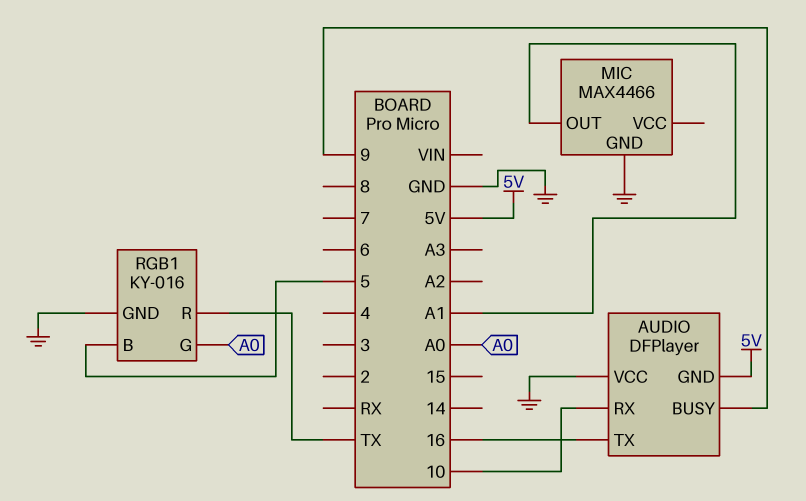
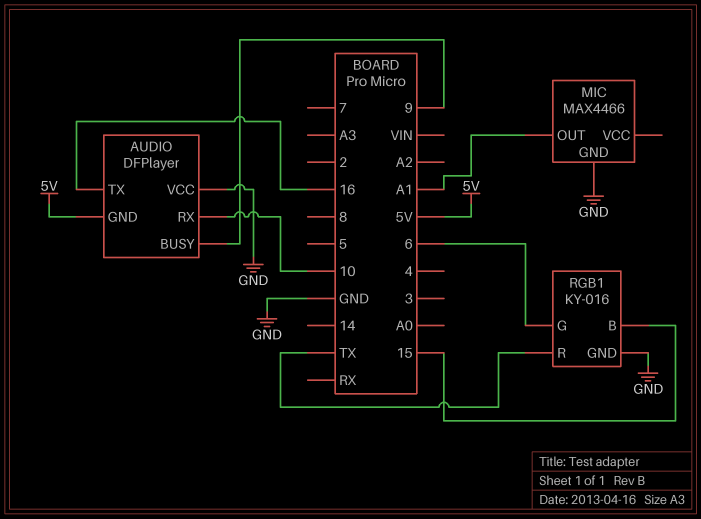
RGB1 pin B: 5 -> 15
RGB1 pin G: A0 -> 6

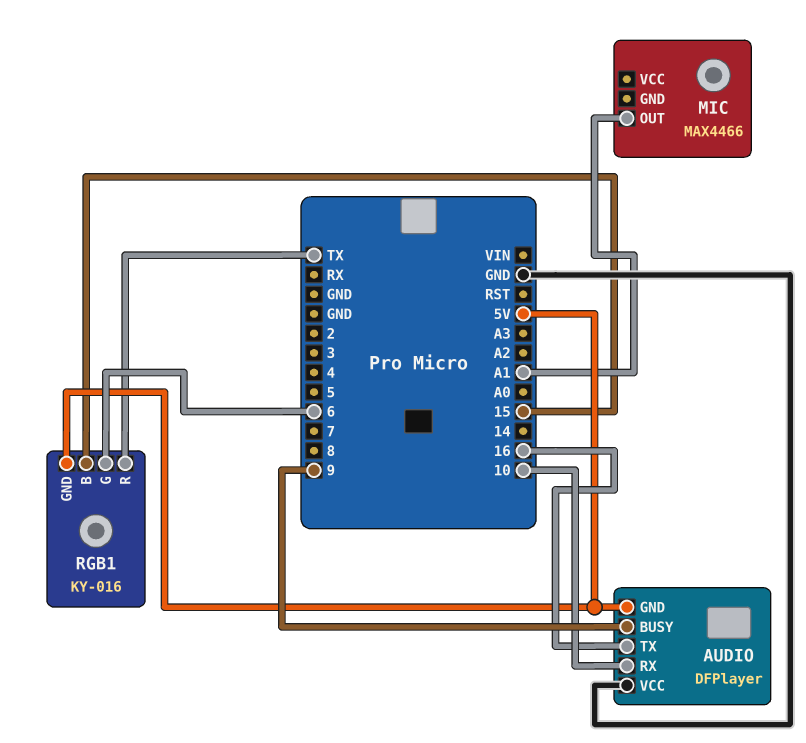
MIC pin GND: GND -> none
RGB1 pin GND: GND -> 5V

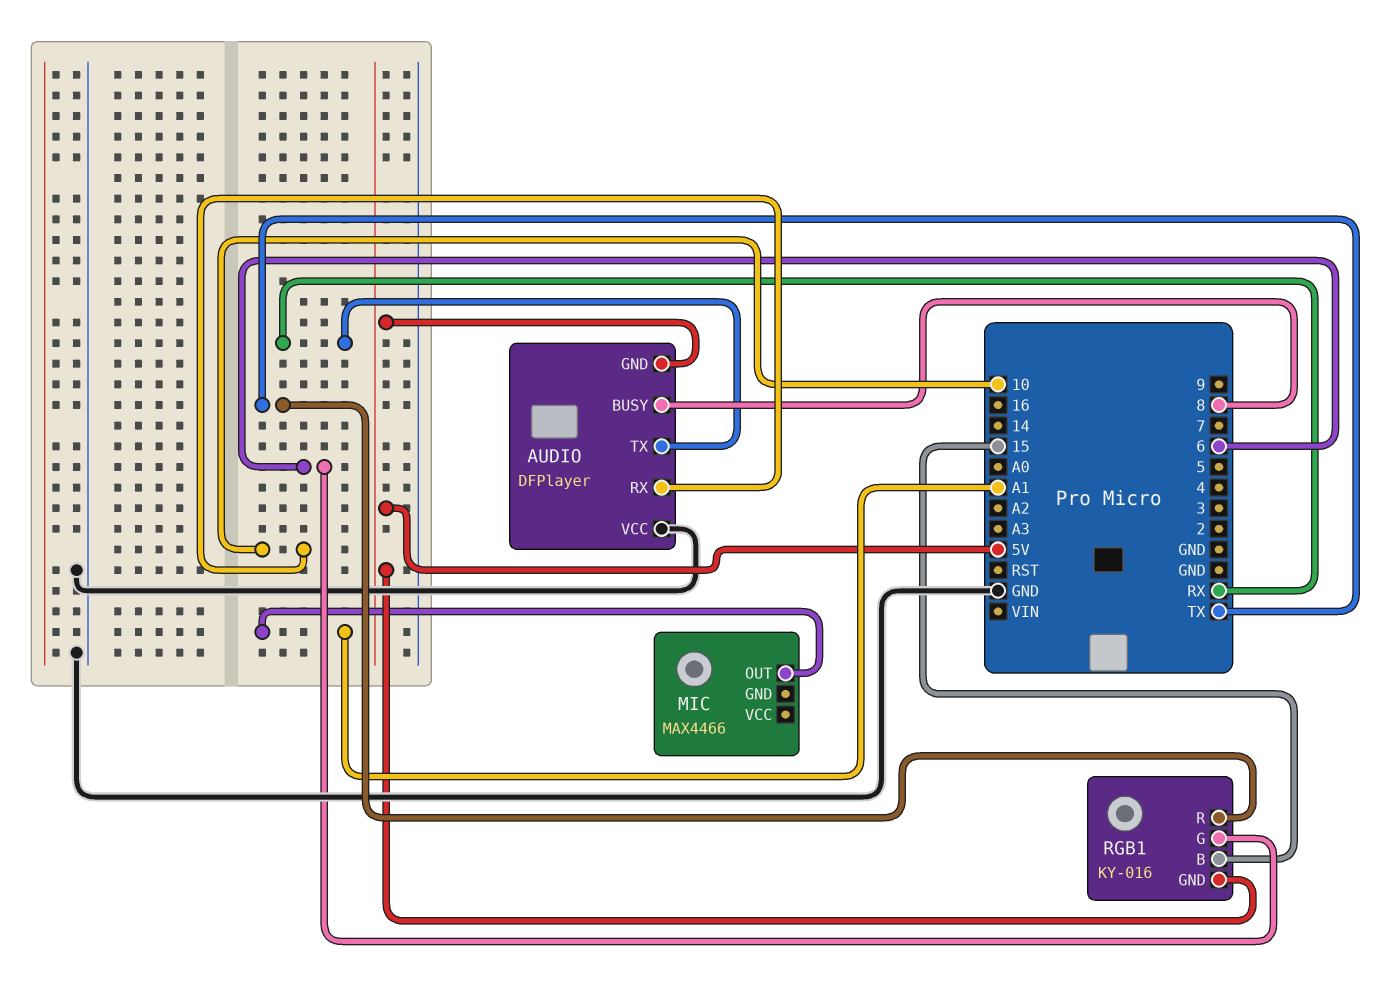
AUDIO pin BUSY: 9 -> 8
AUDIO pin TX: 16 -> RX

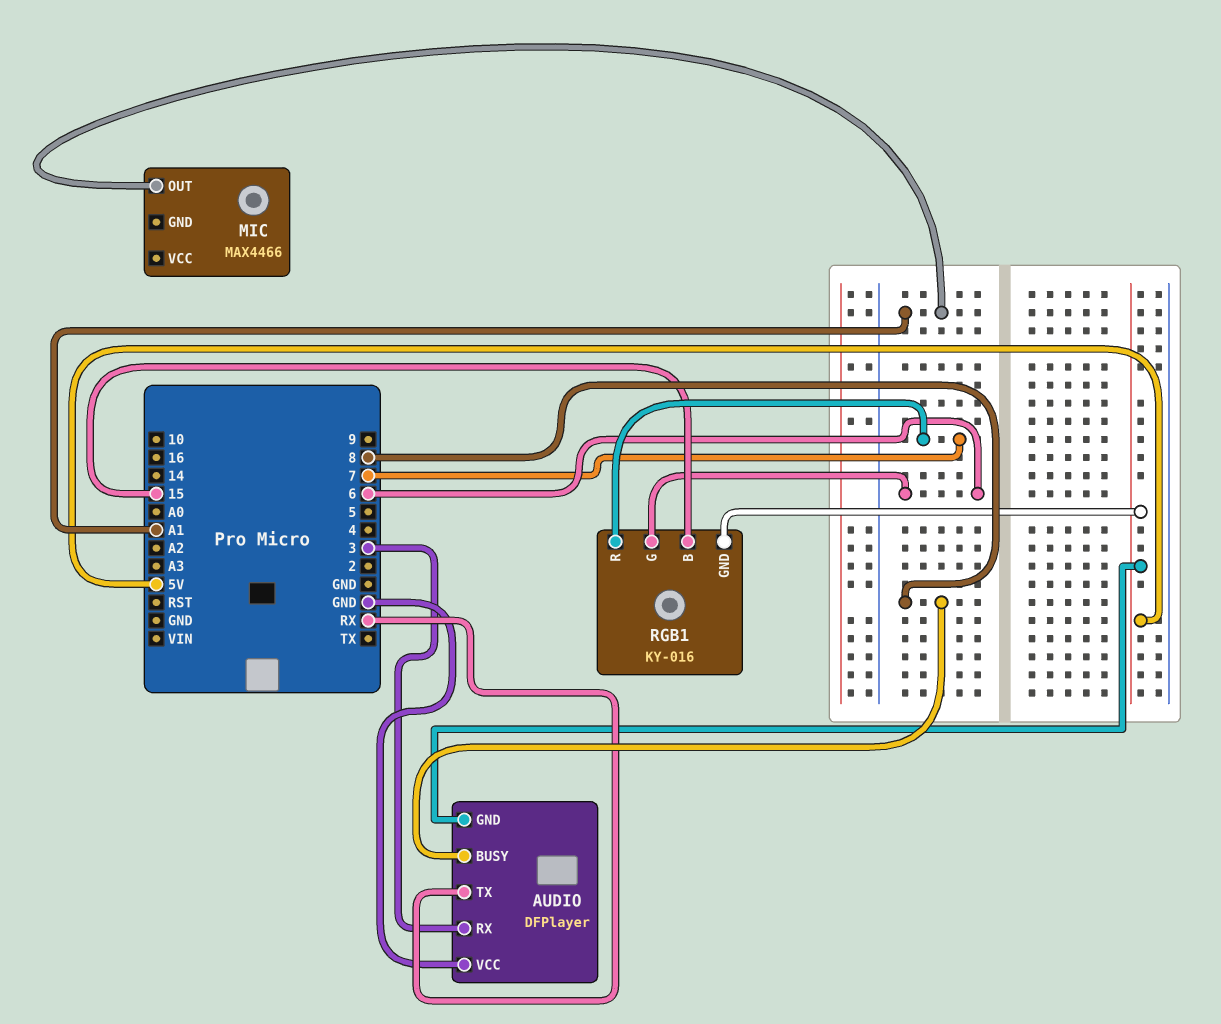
AUDIO pin RX: 10 -> 3
RGB1 pin R: TX -> 7

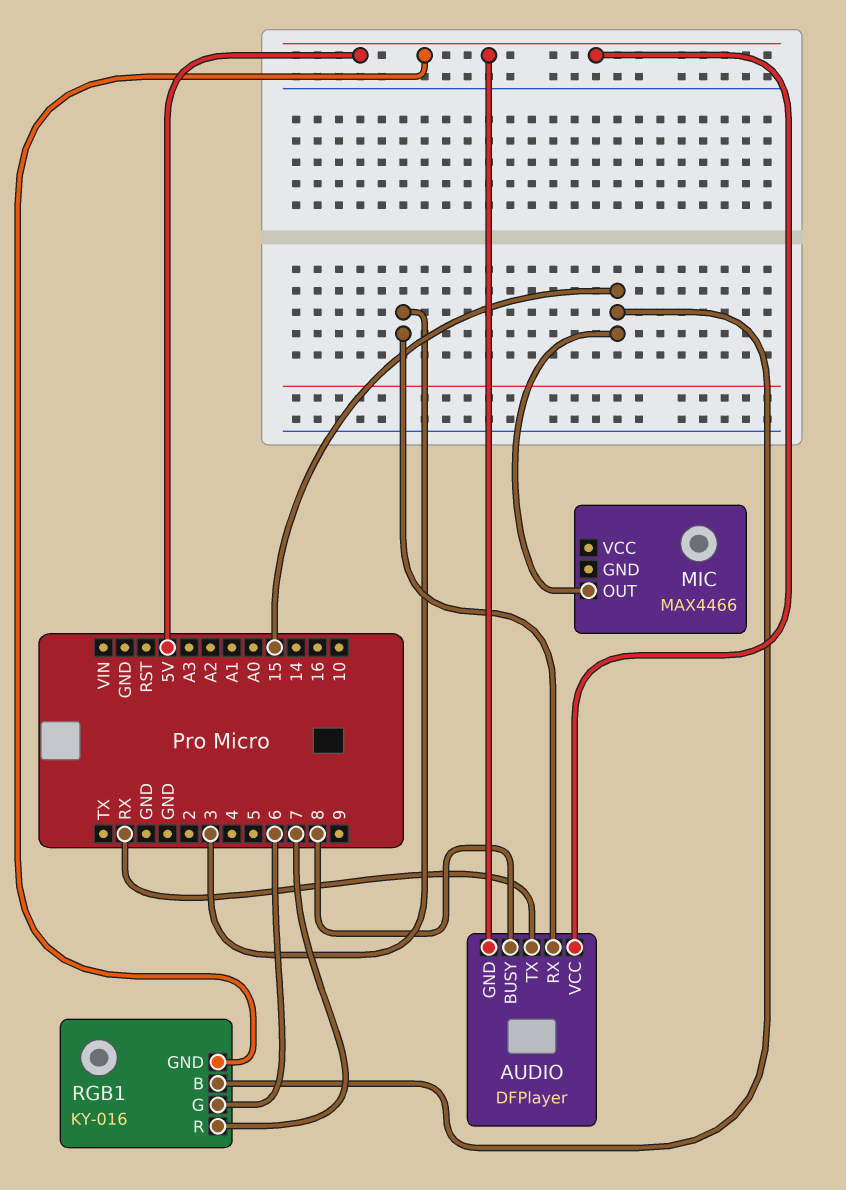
AUDIO pin VCC: GND -> 5V
MIC pin OUT: A1 -> 15

